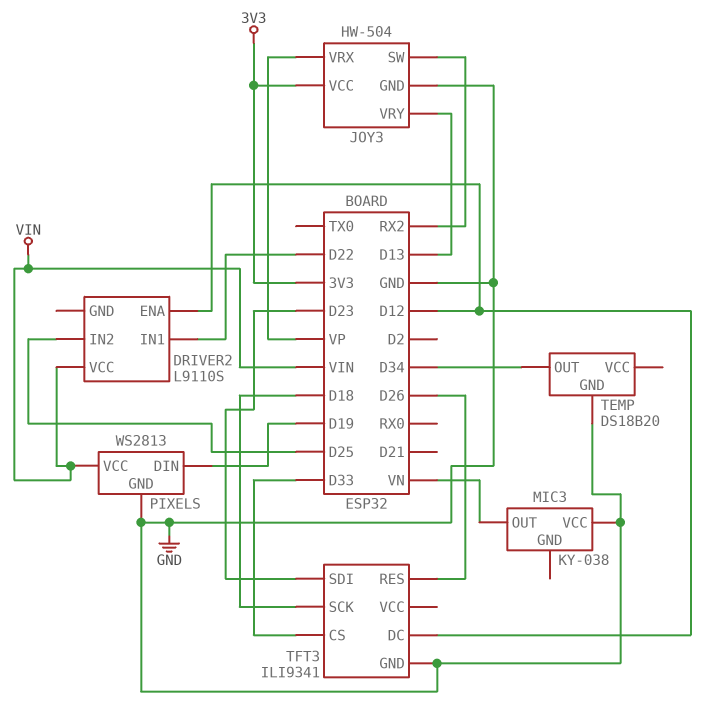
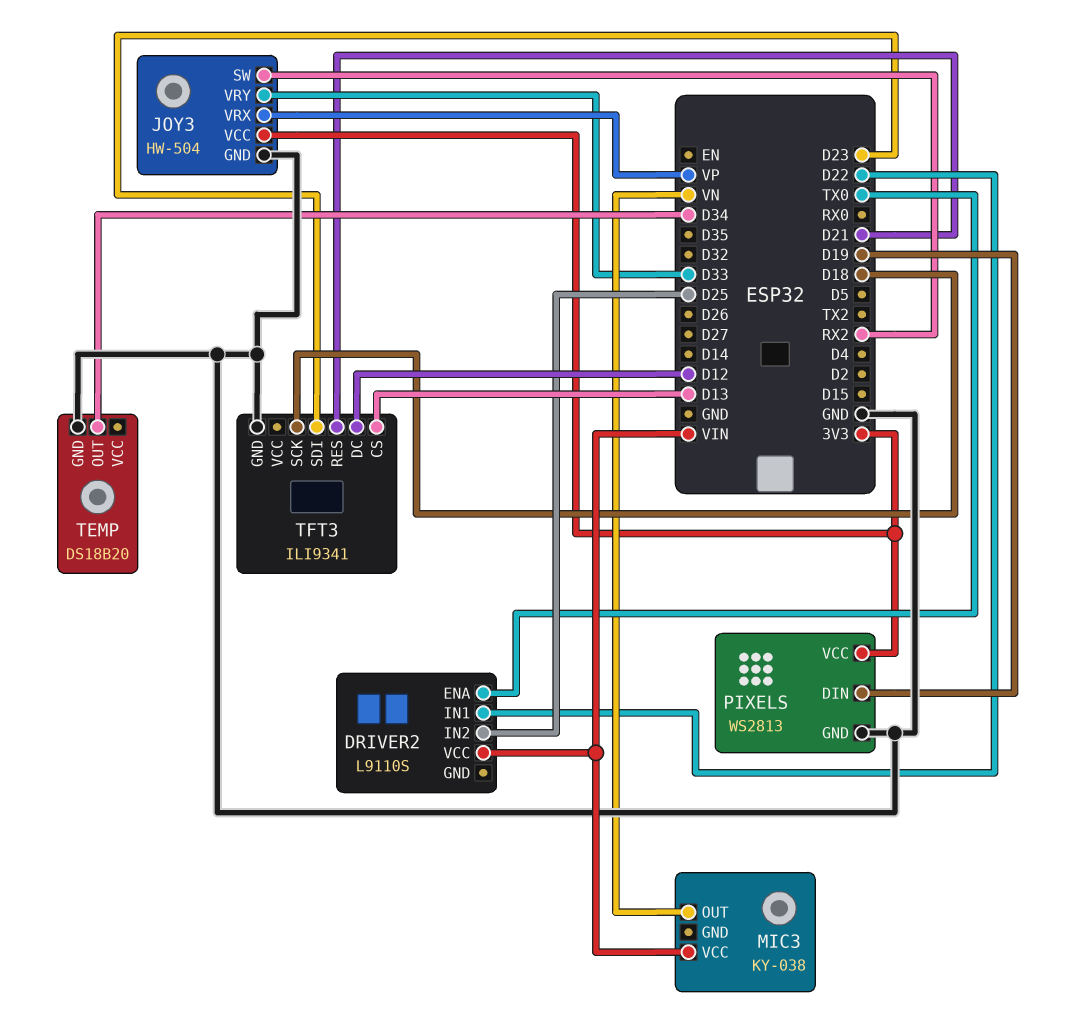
DRIVER2 pin ENA: D12 -> TX0
JOY3 pin VRY: D13 -> D33
MIC3 pin VCC: GND -> VIN
PIXELS pin VCC: VIN -> 3V3
TFT3 pin CS: D33 -> D13
TFT3 pin RES: D26 -> D21

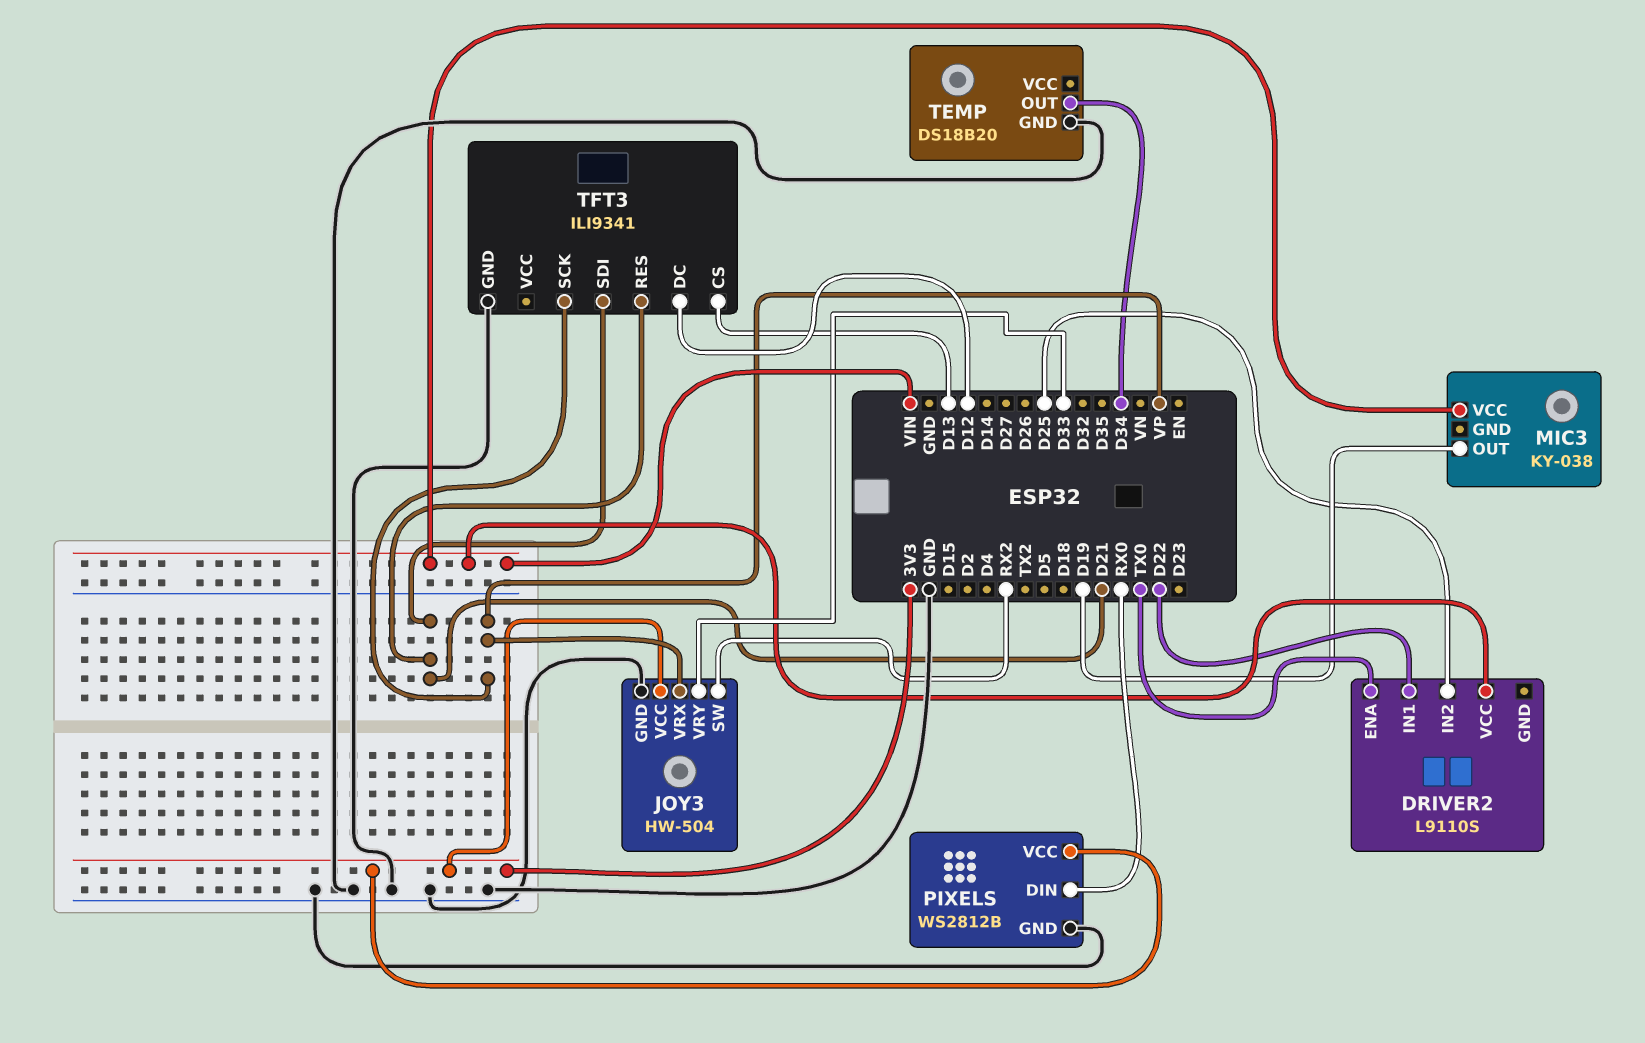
MIC3 pin OUT: VN -> D19
PIXELS: WS2813 -> WS2812B
PIXELS pin DIN: D19 -> RX0
TFT3 pin SCK: D18 -> VP
TFT3 pin SDI: D23 -> D21

